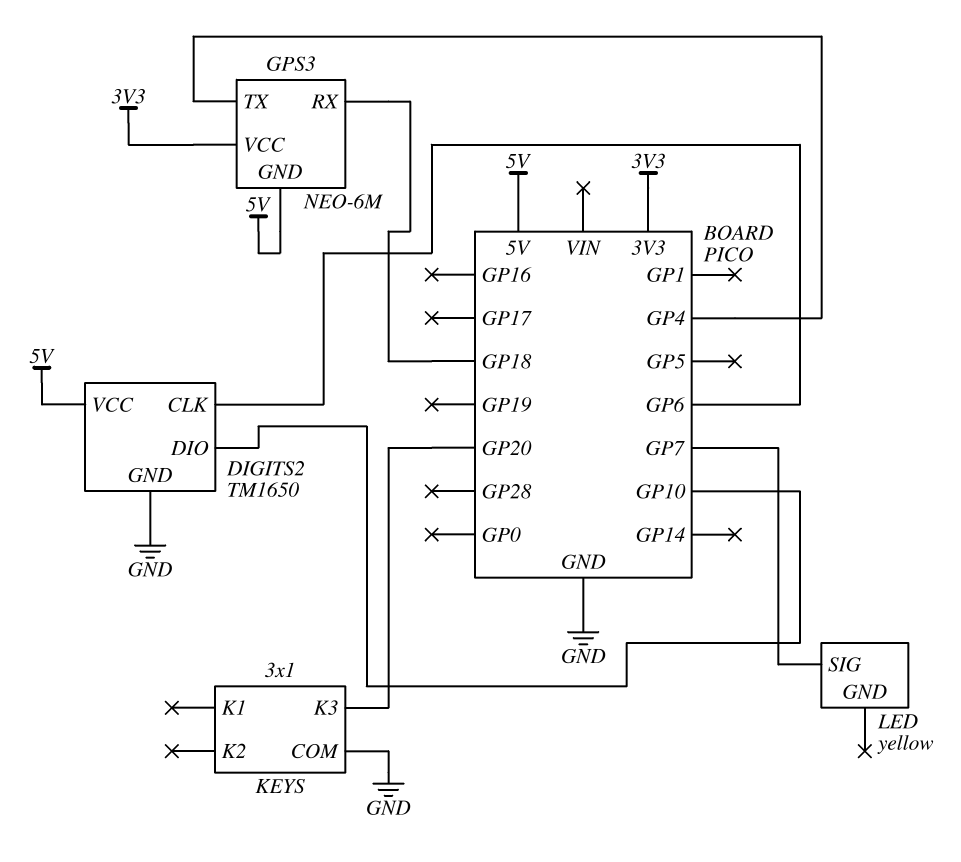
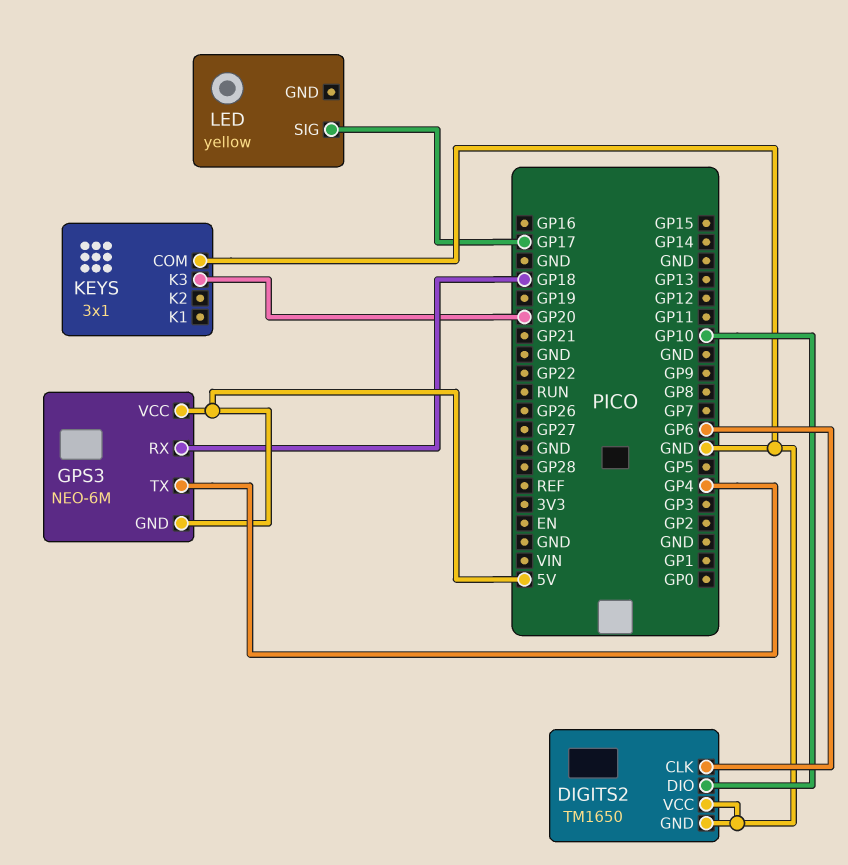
DIGITS2 pin VCC: 5V -> GND
GPS3 pin VCC: 3V3 -> 5V
LED pin SIG: GP7 -> GP17

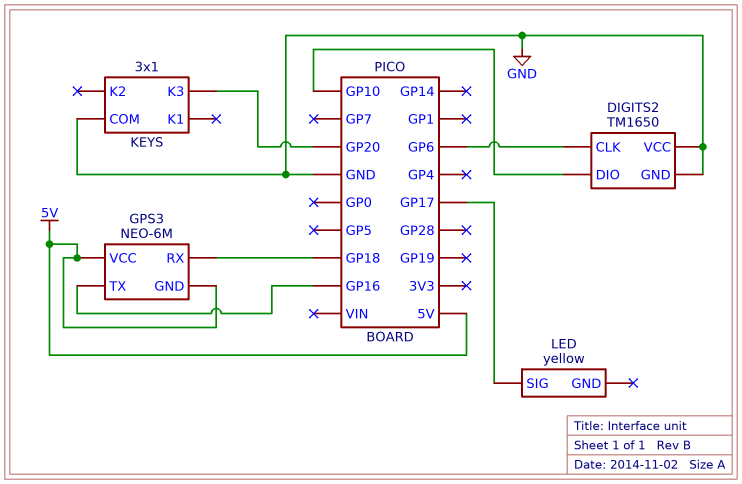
GPS3 pin TX: GP4 -> GP16

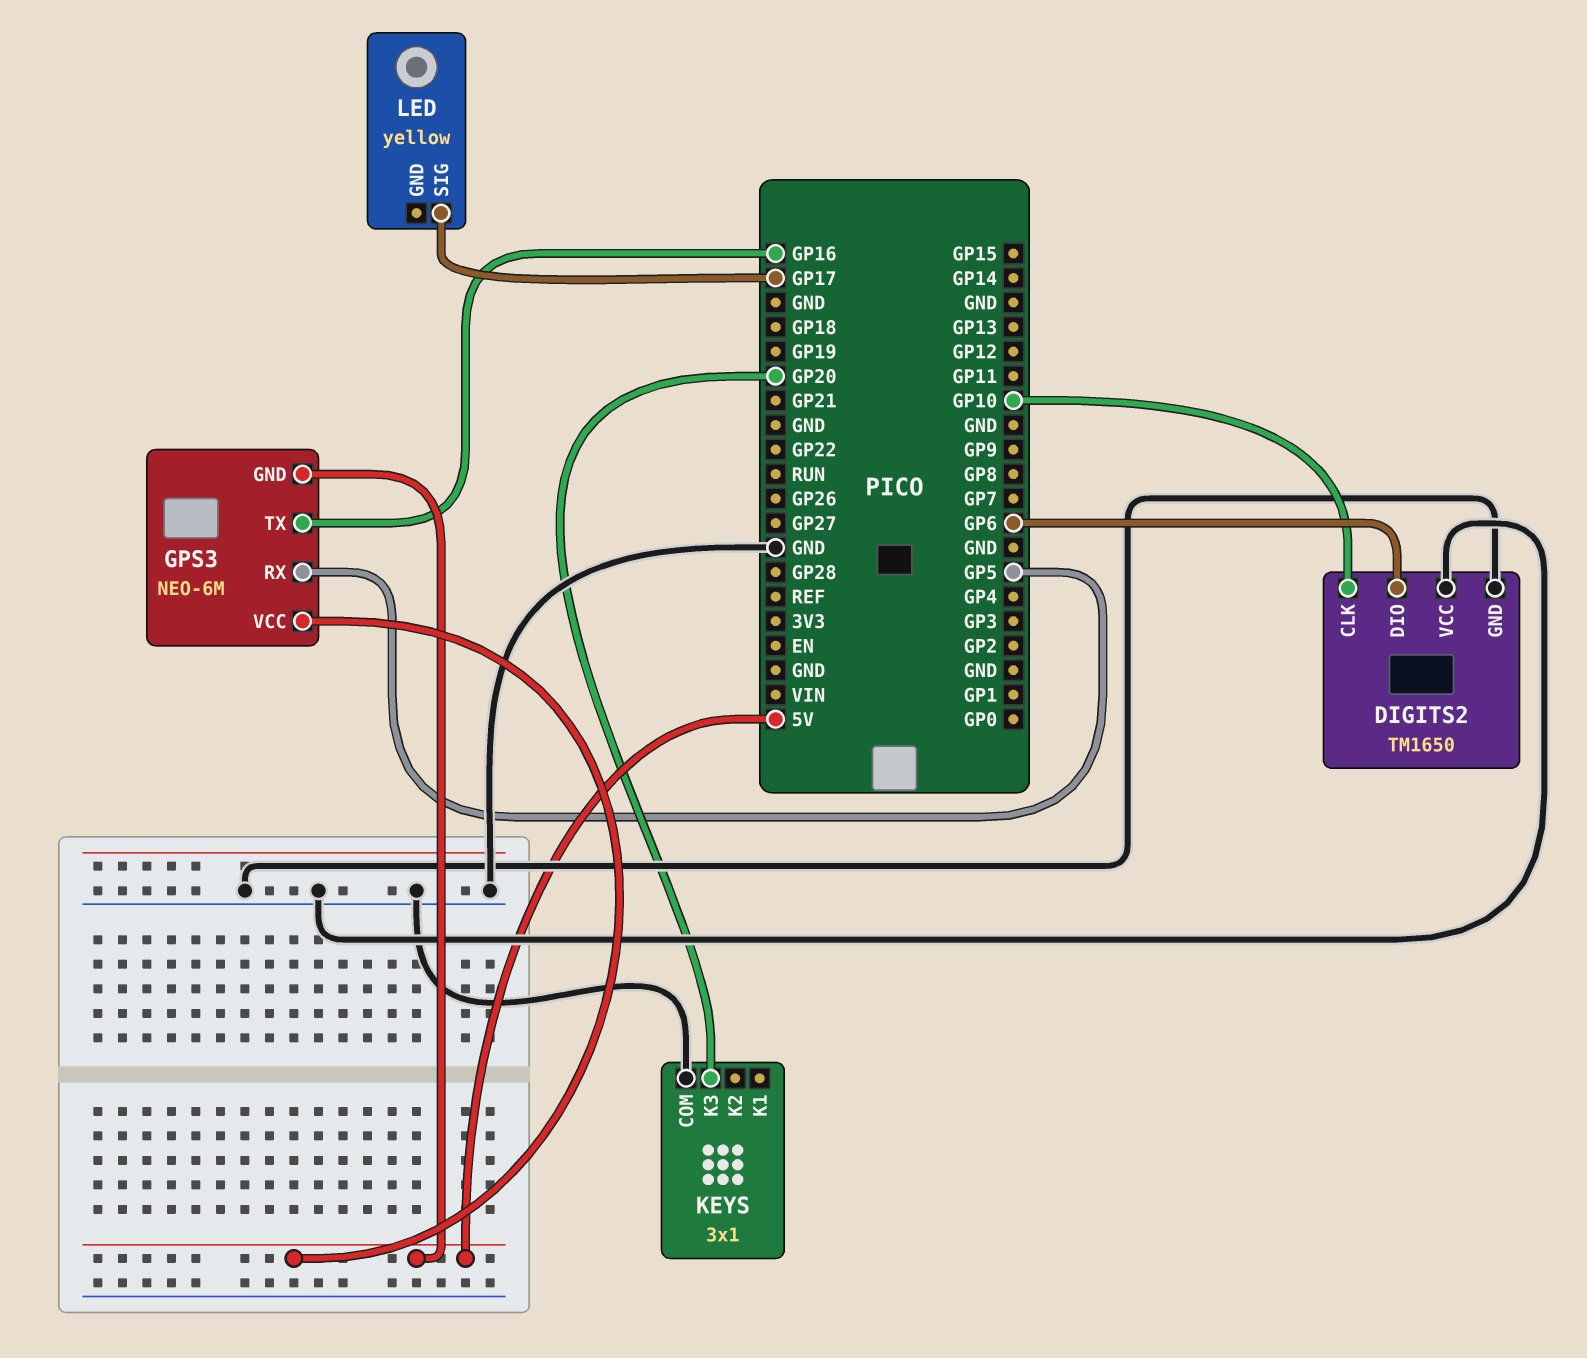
DIGITS2 pin CLK: GP6 -> GP10
DIGITS2 pin DIO: GP10 -> GP6
GPS3 pin RX: GP18 -> GP5

